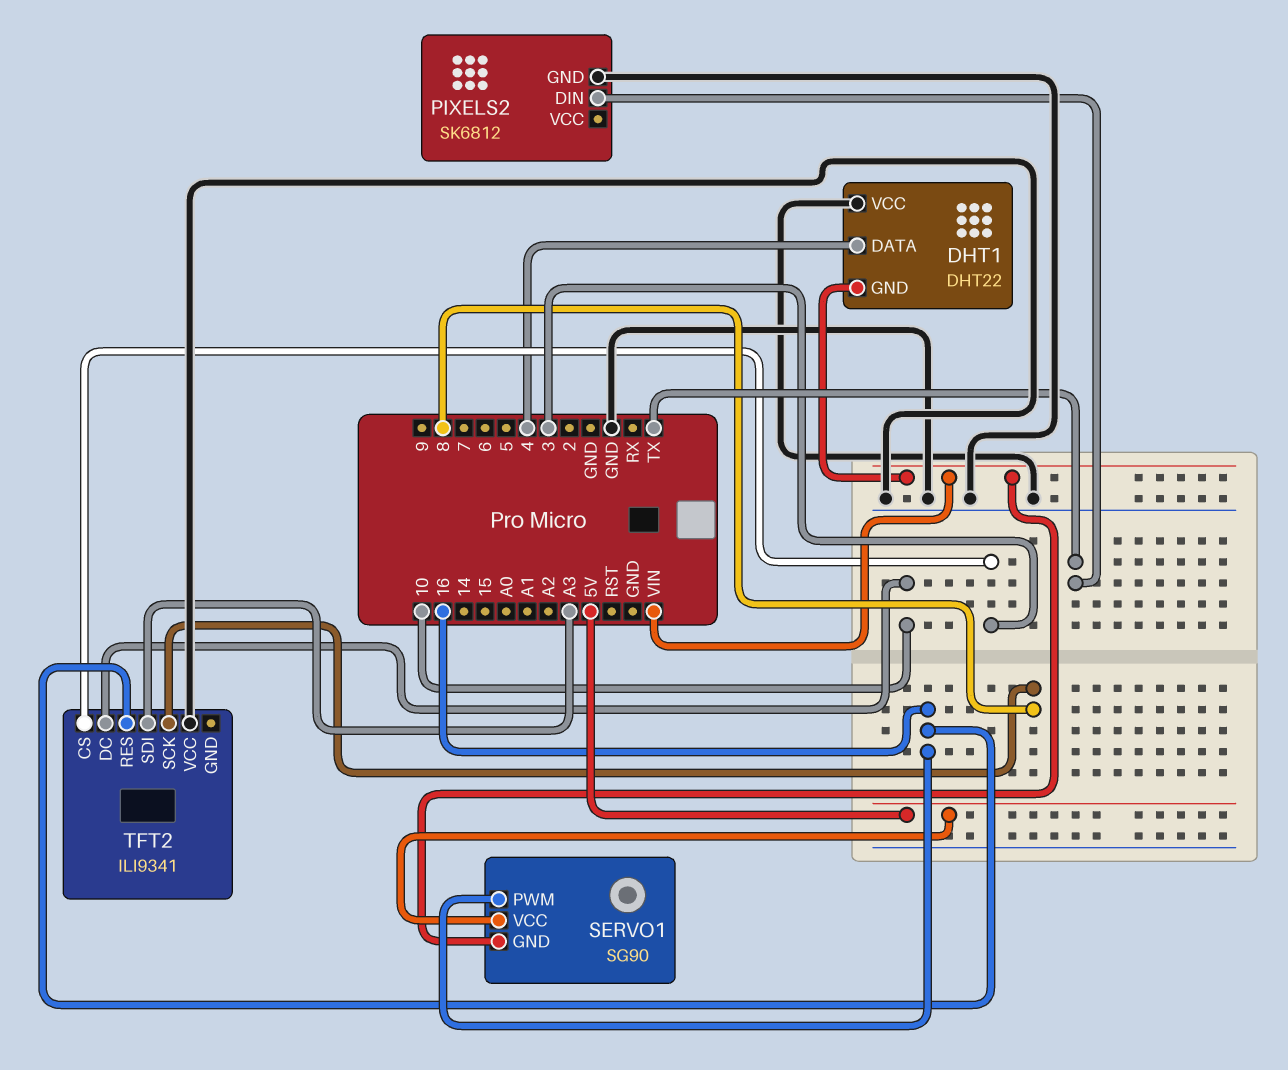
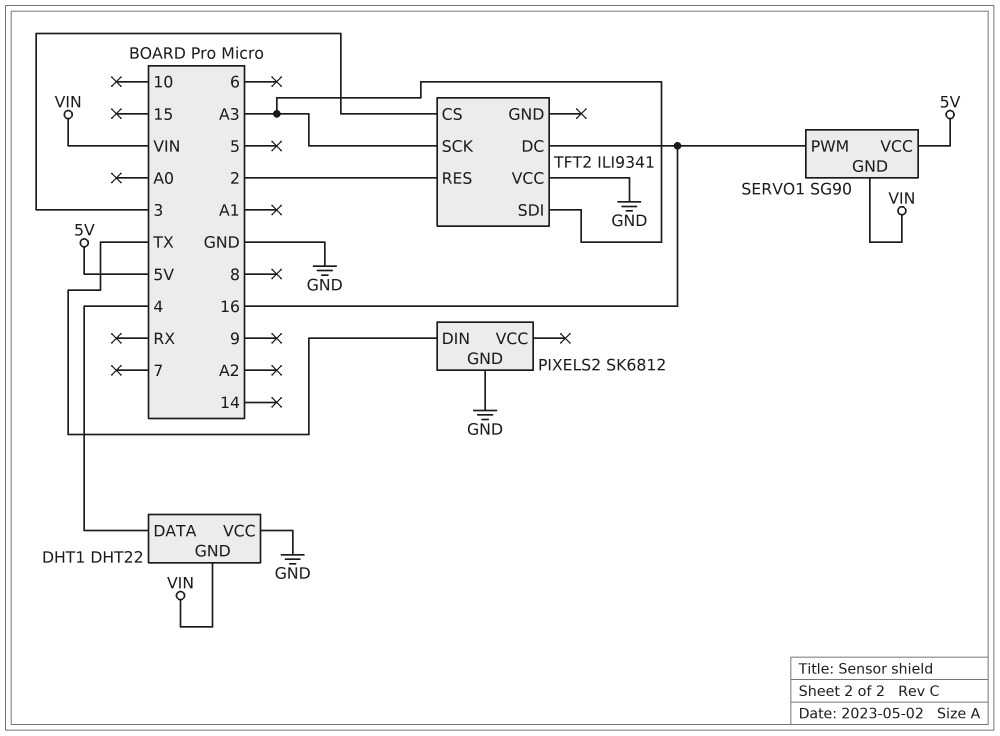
TFT2 pin DC: 10 -> 16
TFT2 pin RES: 16 -> 2
TFT2 pin SCK: 8 -> A3

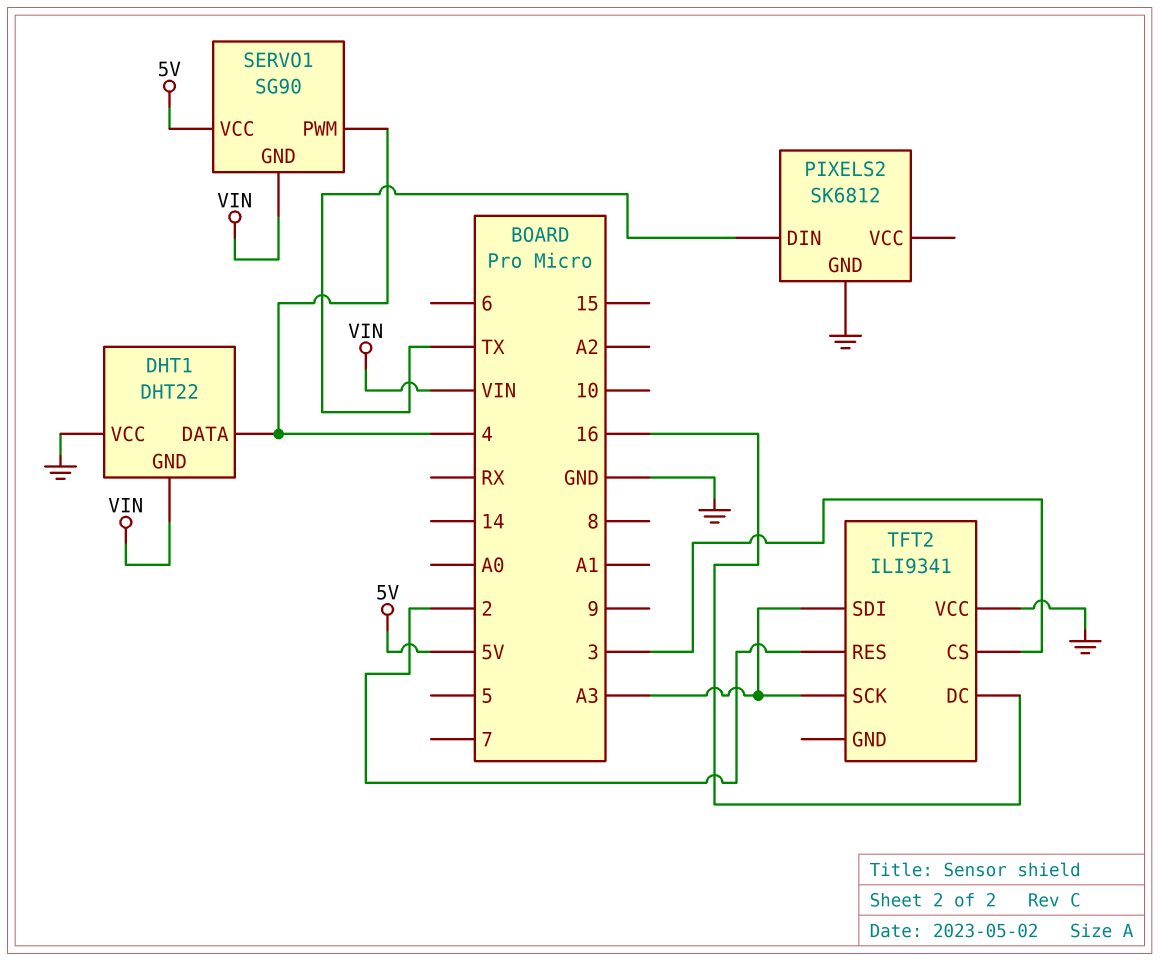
SERVO1 pin PWM: 16 -> 4

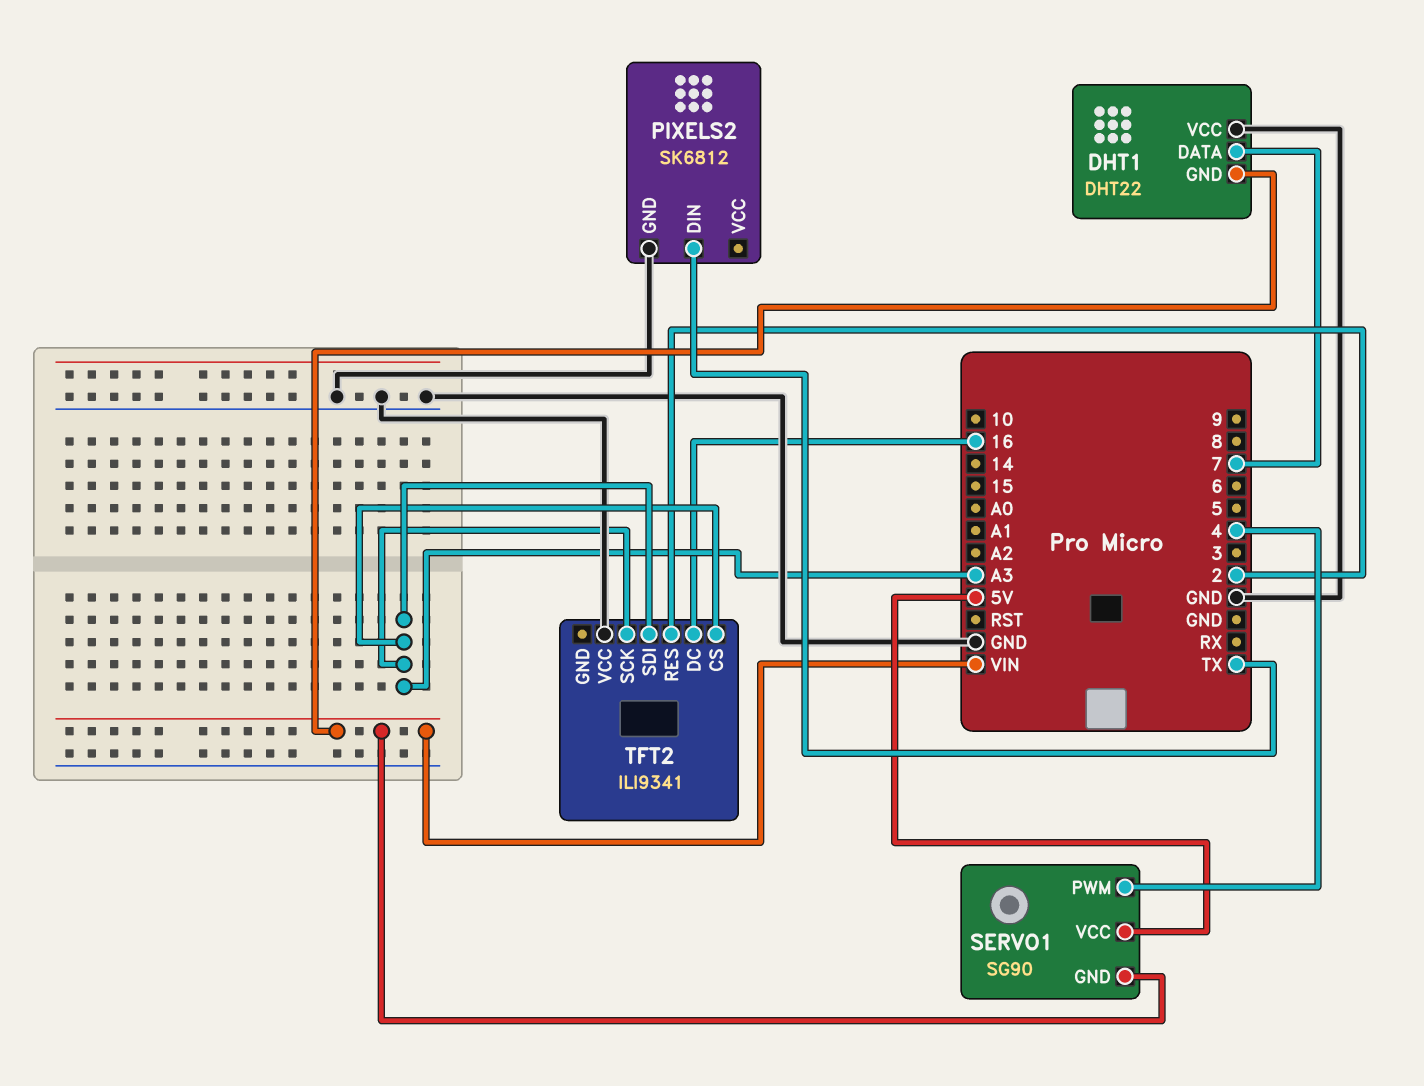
DHT1 pin DATA: 4 -> 7
TFT2 pin CS: 3 -> A3

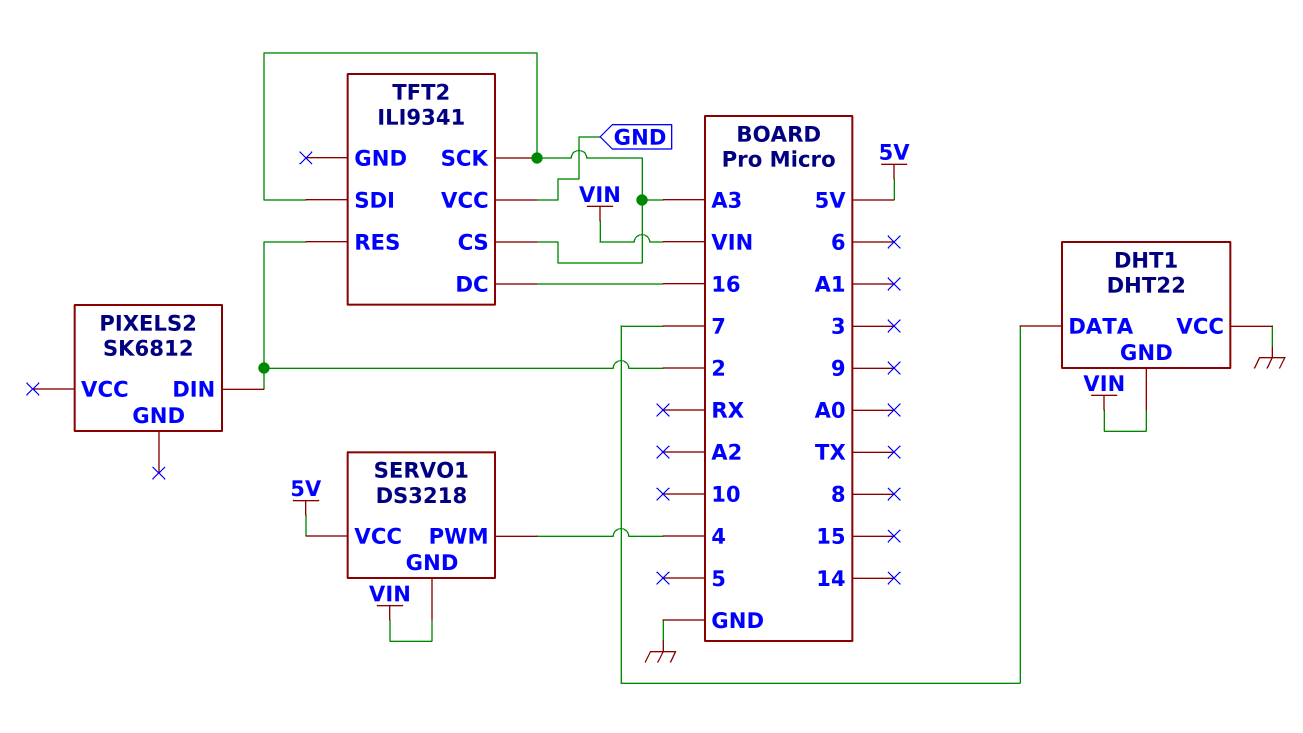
PIXELS2 pin DIN: TX -> 2
PIXELS2 pin GND: GND -> none
SERVO1: SG90 -> DS3218

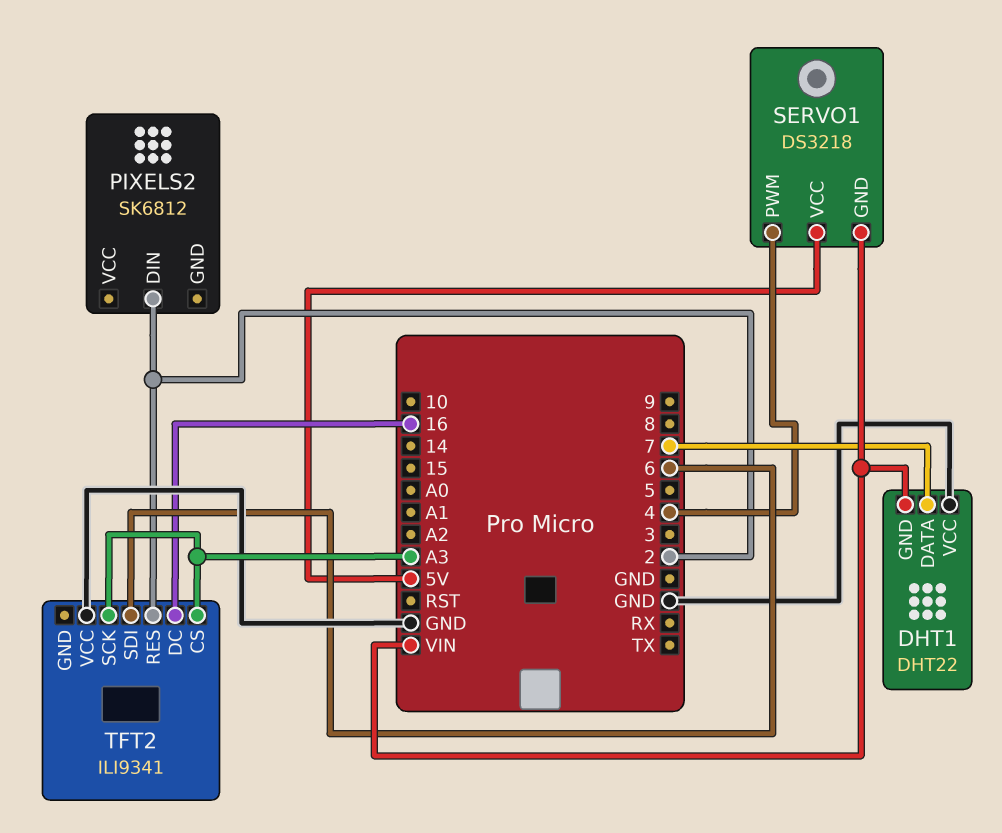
TFT2 pin SDI: A3 -> 6

